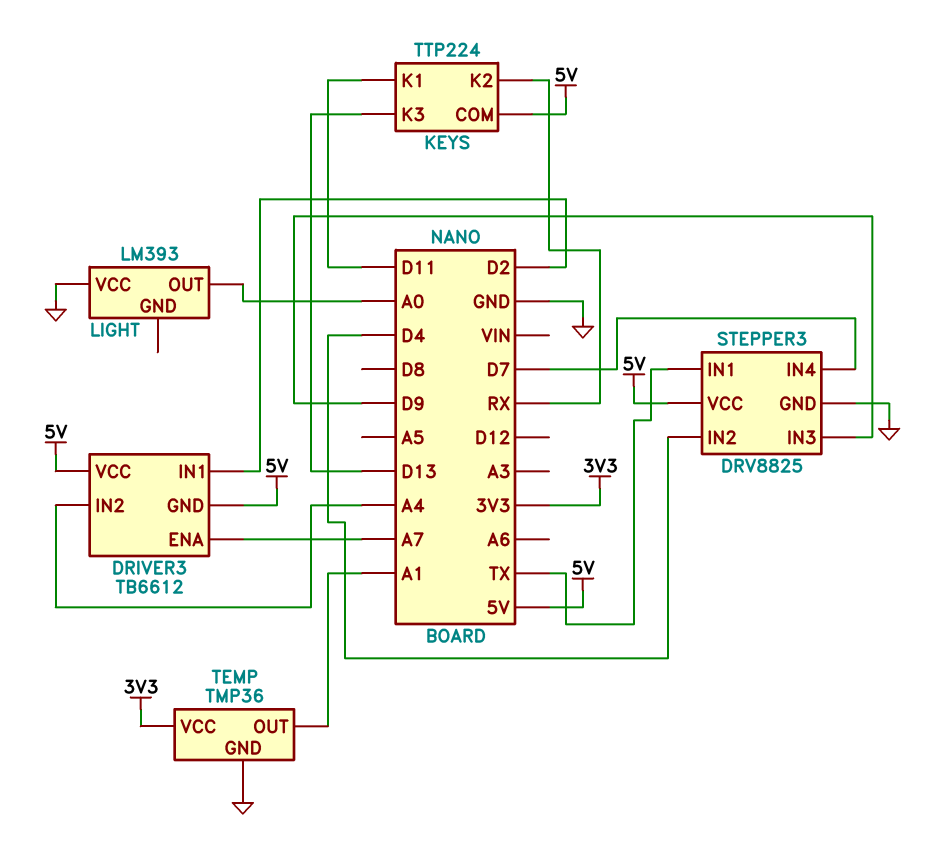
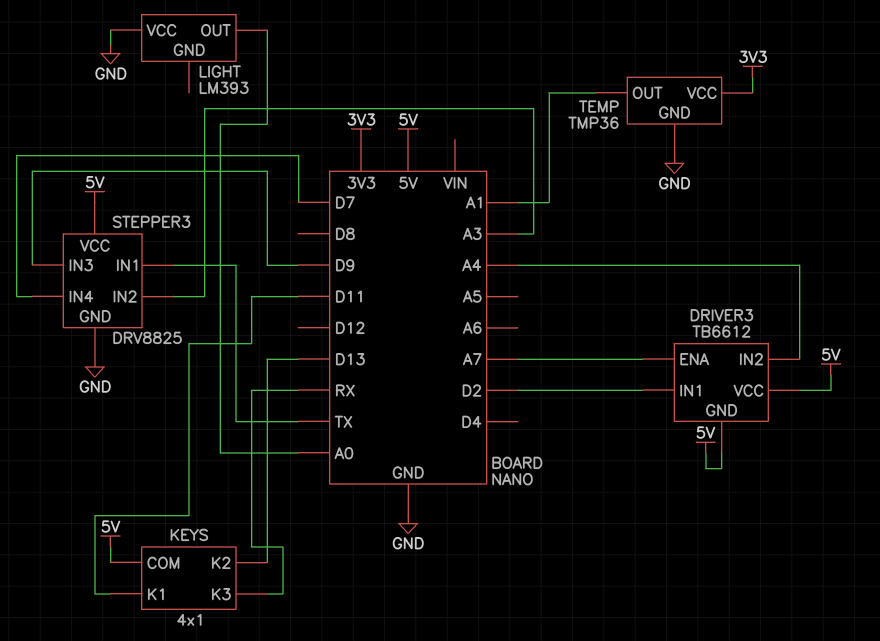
KEYS: TTP224 -> 4x1
KEYS pin K2: RX -> D13
KEYS pin K3: D13 -> RX
STEPPER3 pin IN2: D4 -> A3

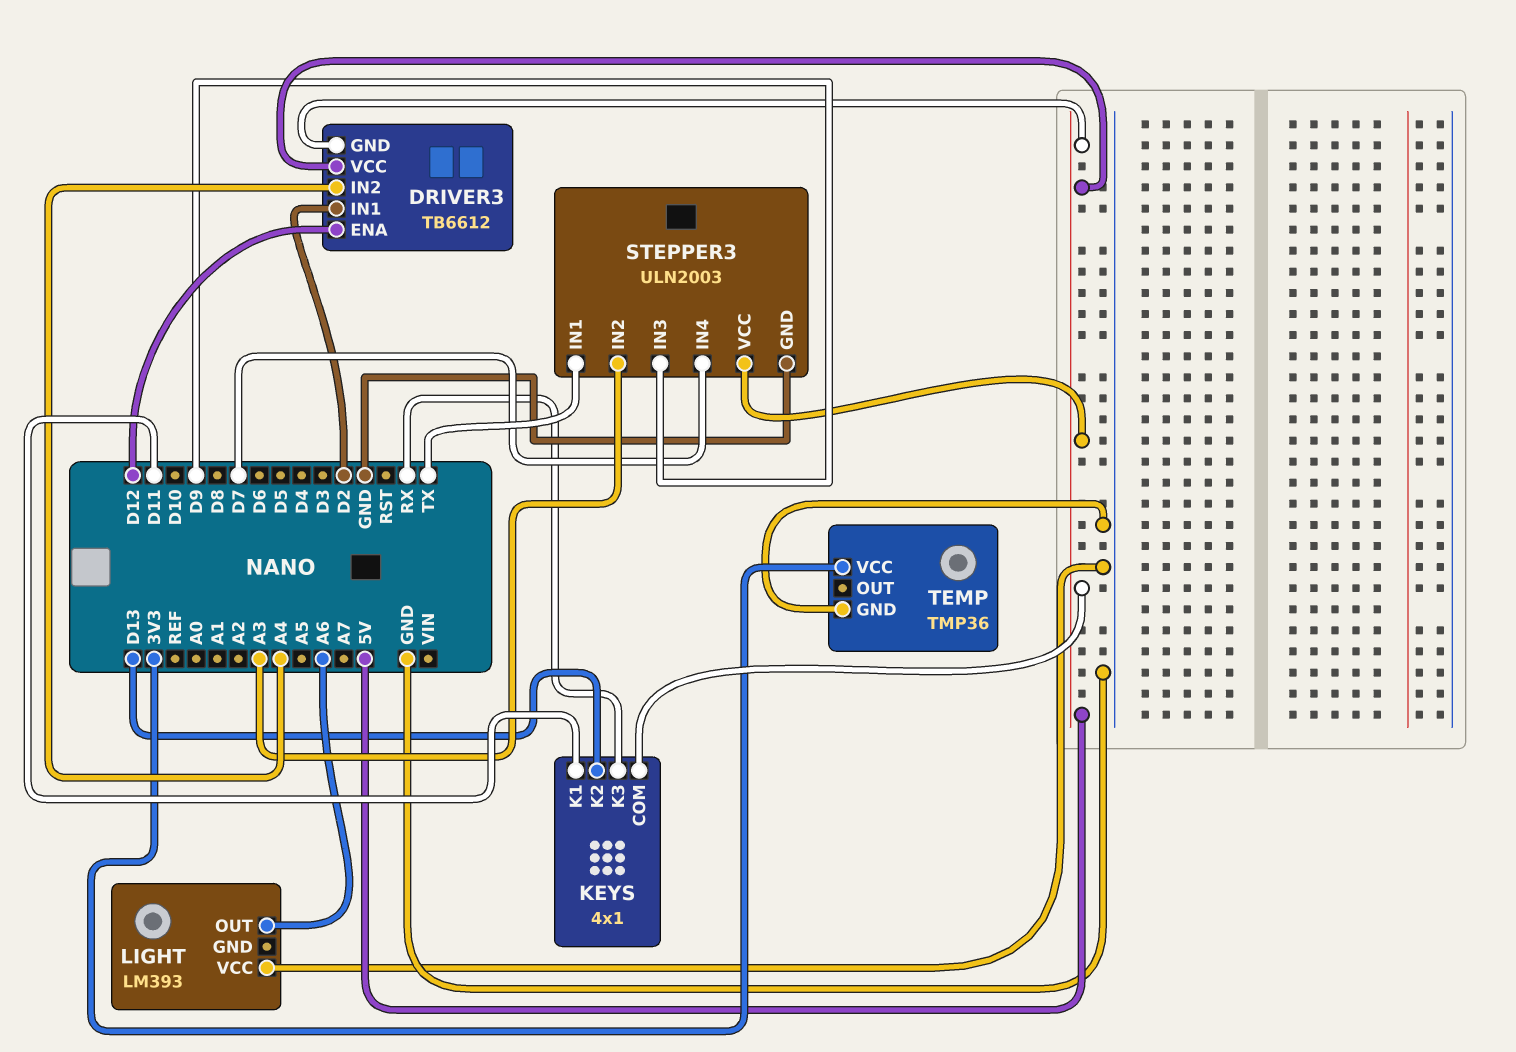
DRIVER3 pin ENA: A7 -> D12
LIGHT pin OUT: A0 -> A6
STEPPER3: DRV8825 -> ULN2003
TEMP pin OUT: A1 -> none

